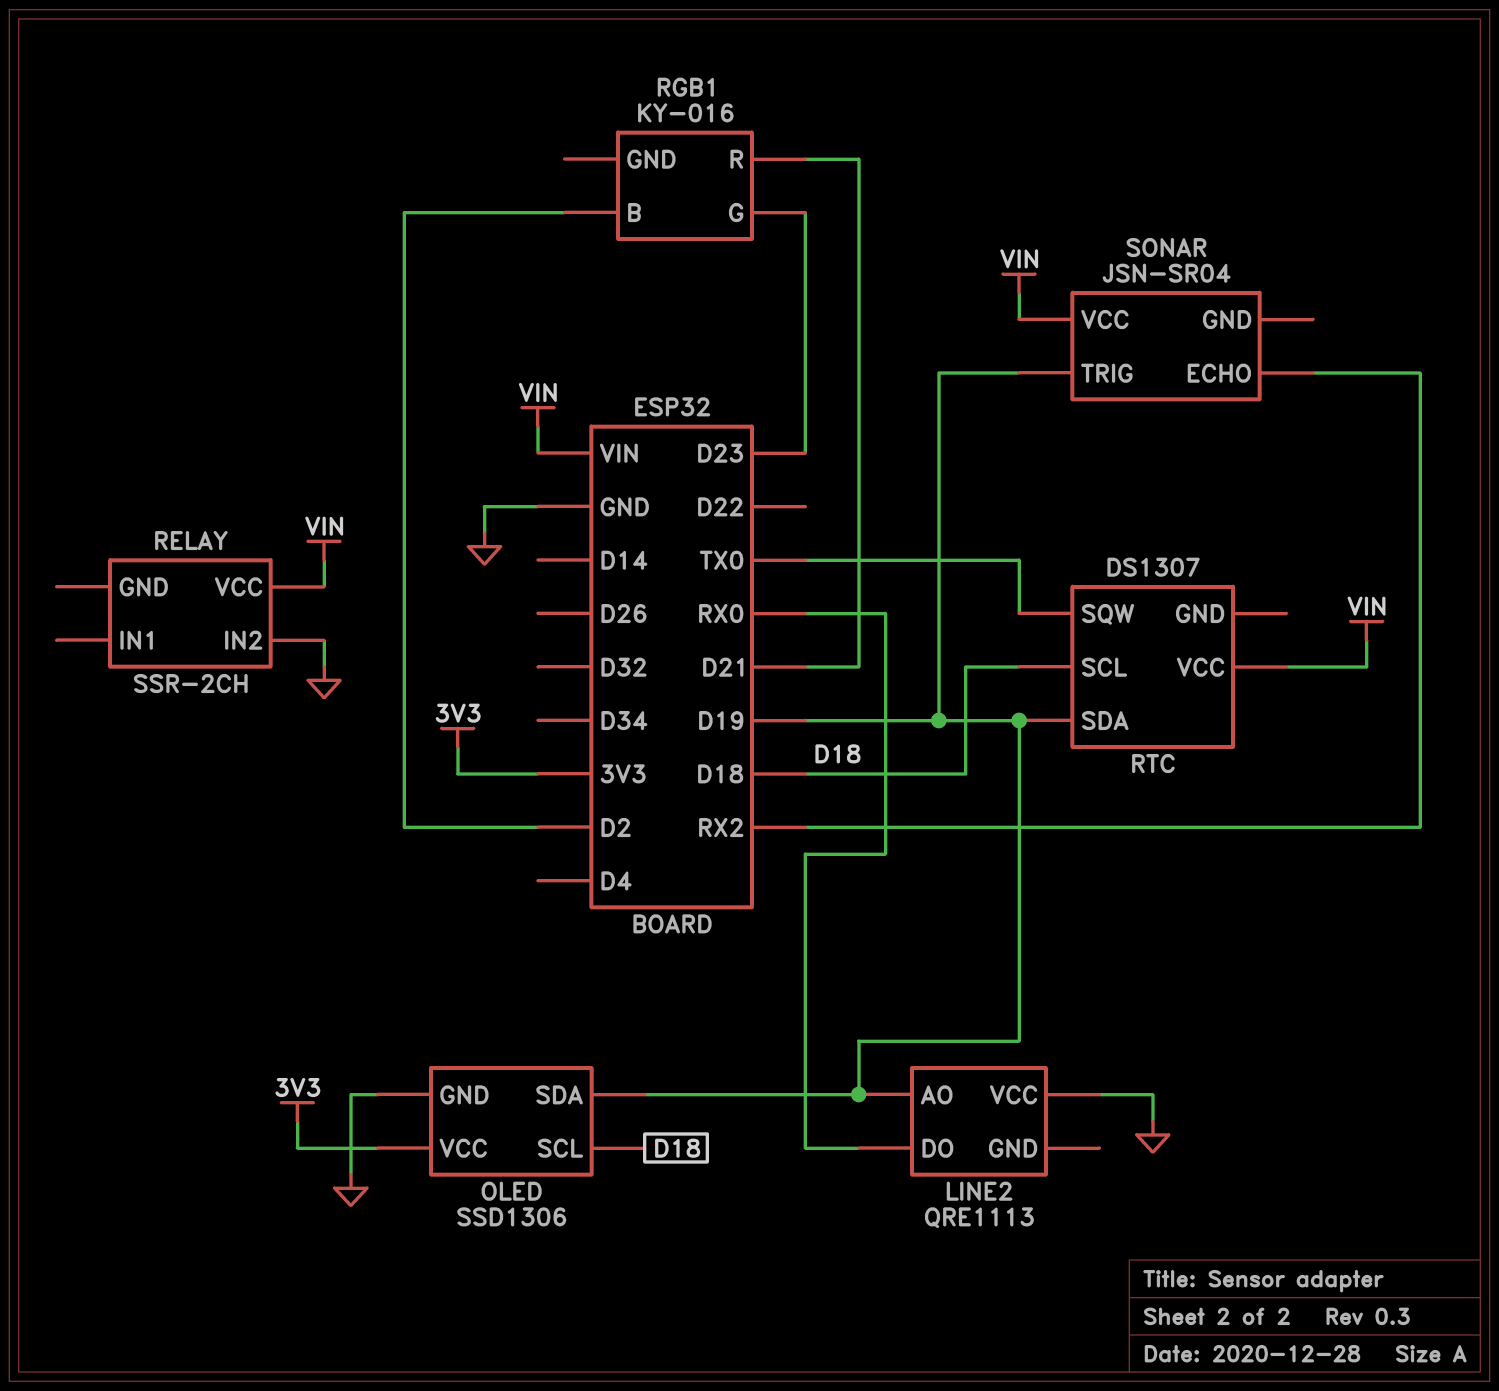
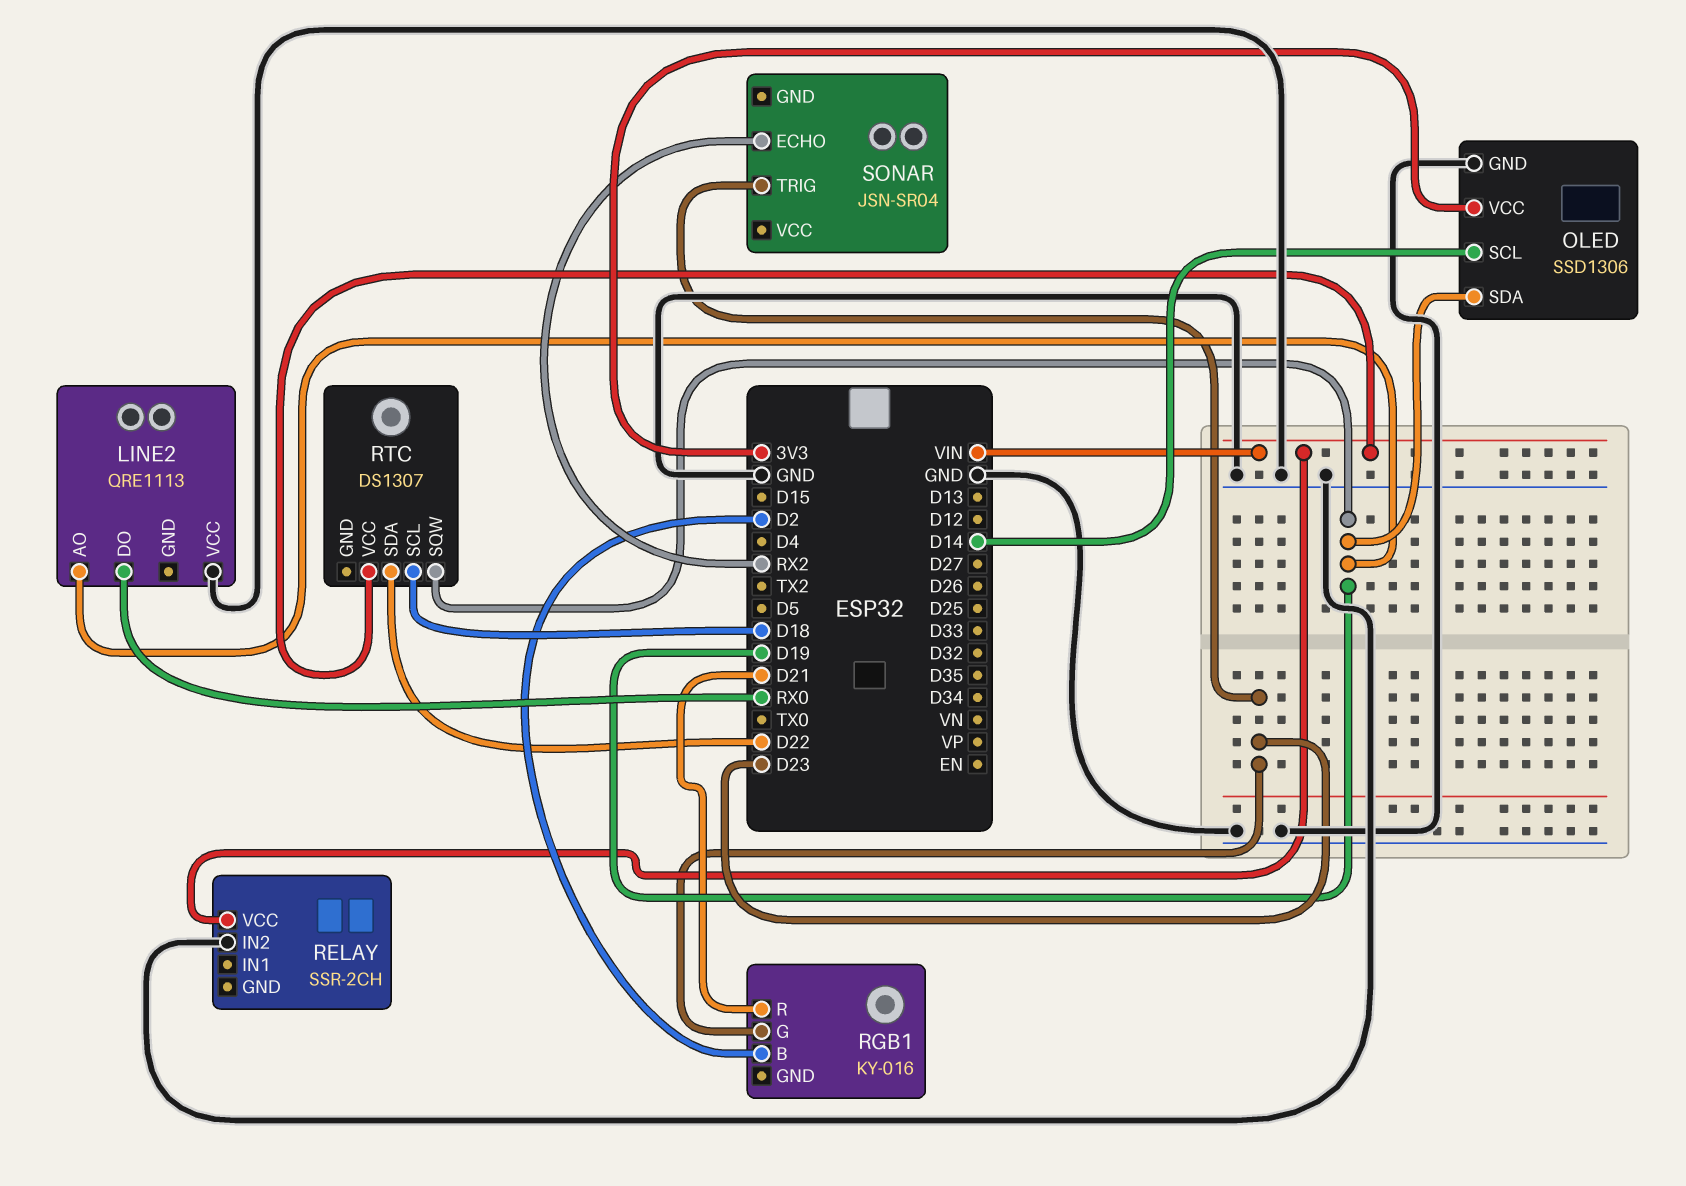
OLED pin SCL: D18 -> D14
RTC pin SDA: D19 -> D22
RTC pin SQW: TX0 -> D19
SONAR pin TRIG: D19 -> D23
SONAR pin VCC: VIN -> none

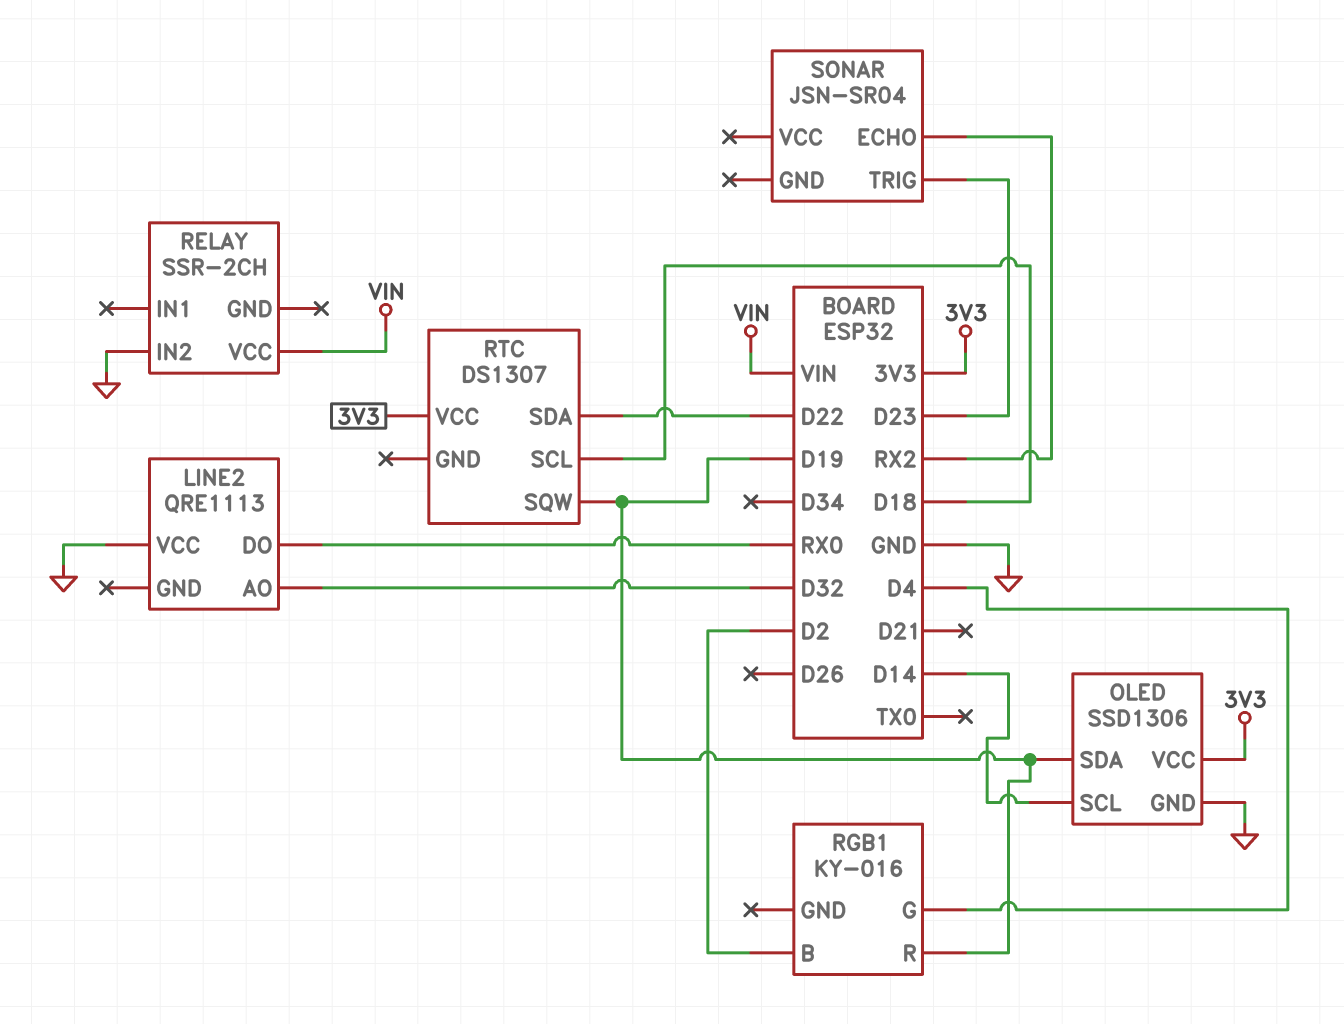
LINE2 pin AO: D19 -> D32
RGB1 pin G: D23 -> D4
RGB1 pin R: D21 -> D19
RTC pin VCC: VIN -> 3V3

